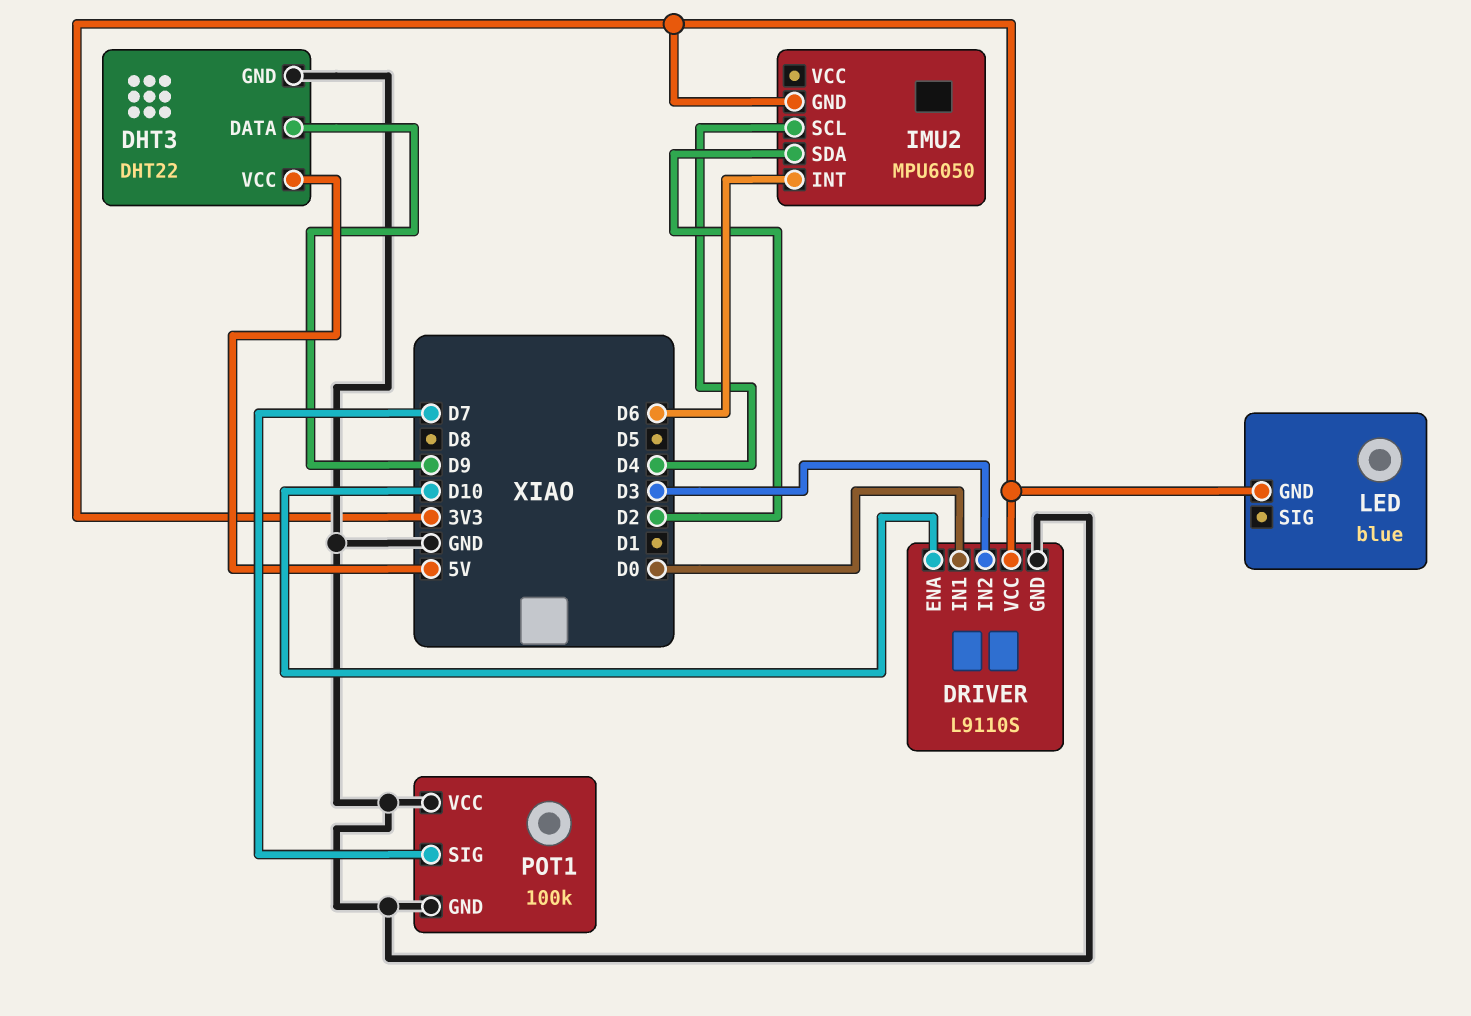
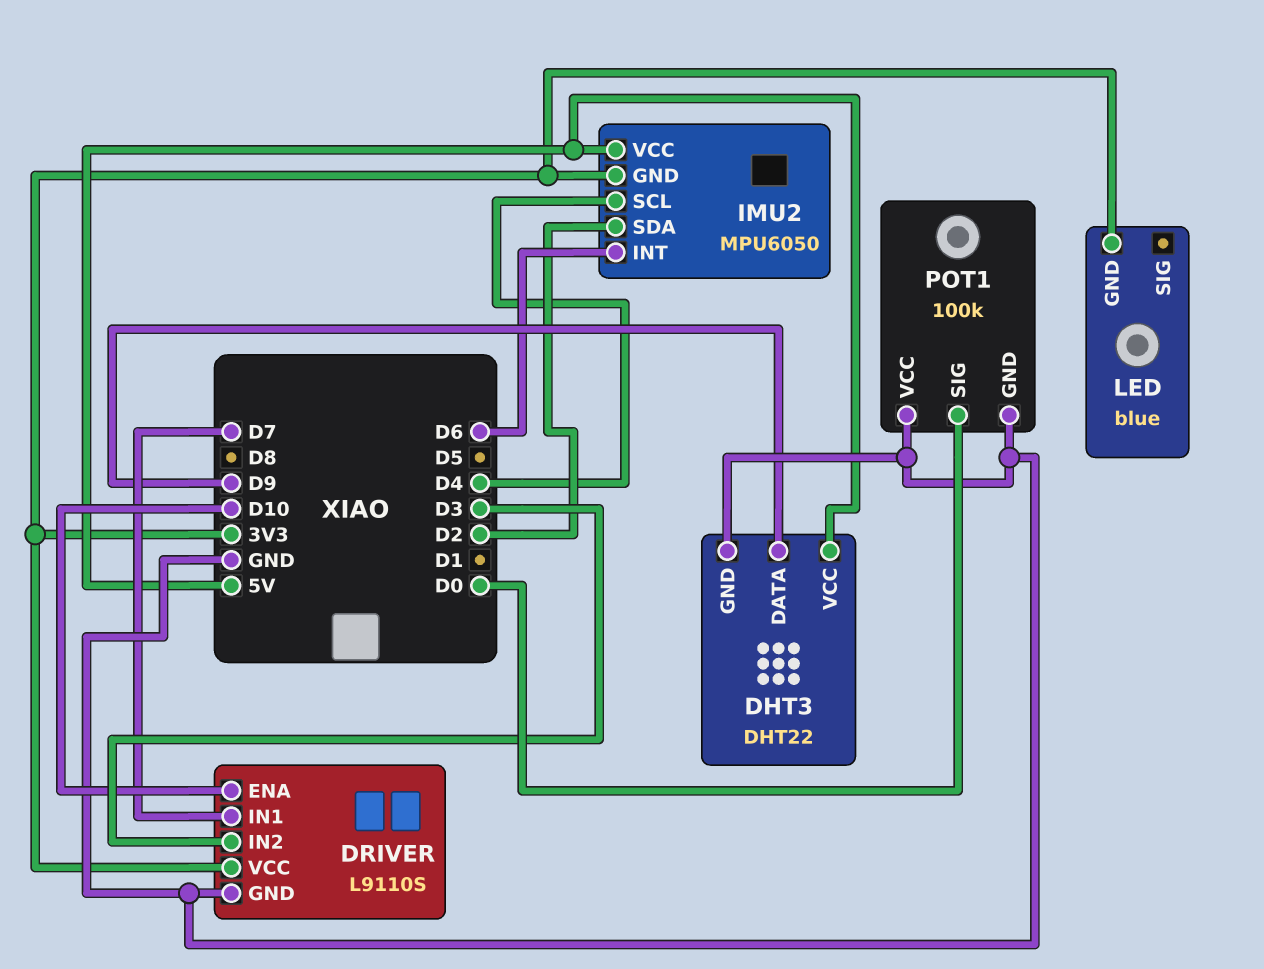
DRIVER pin IN1: D0 -> D7
IMU2 pin VCC: none -> 5V
POT1 pin SIG: D7 -> D0

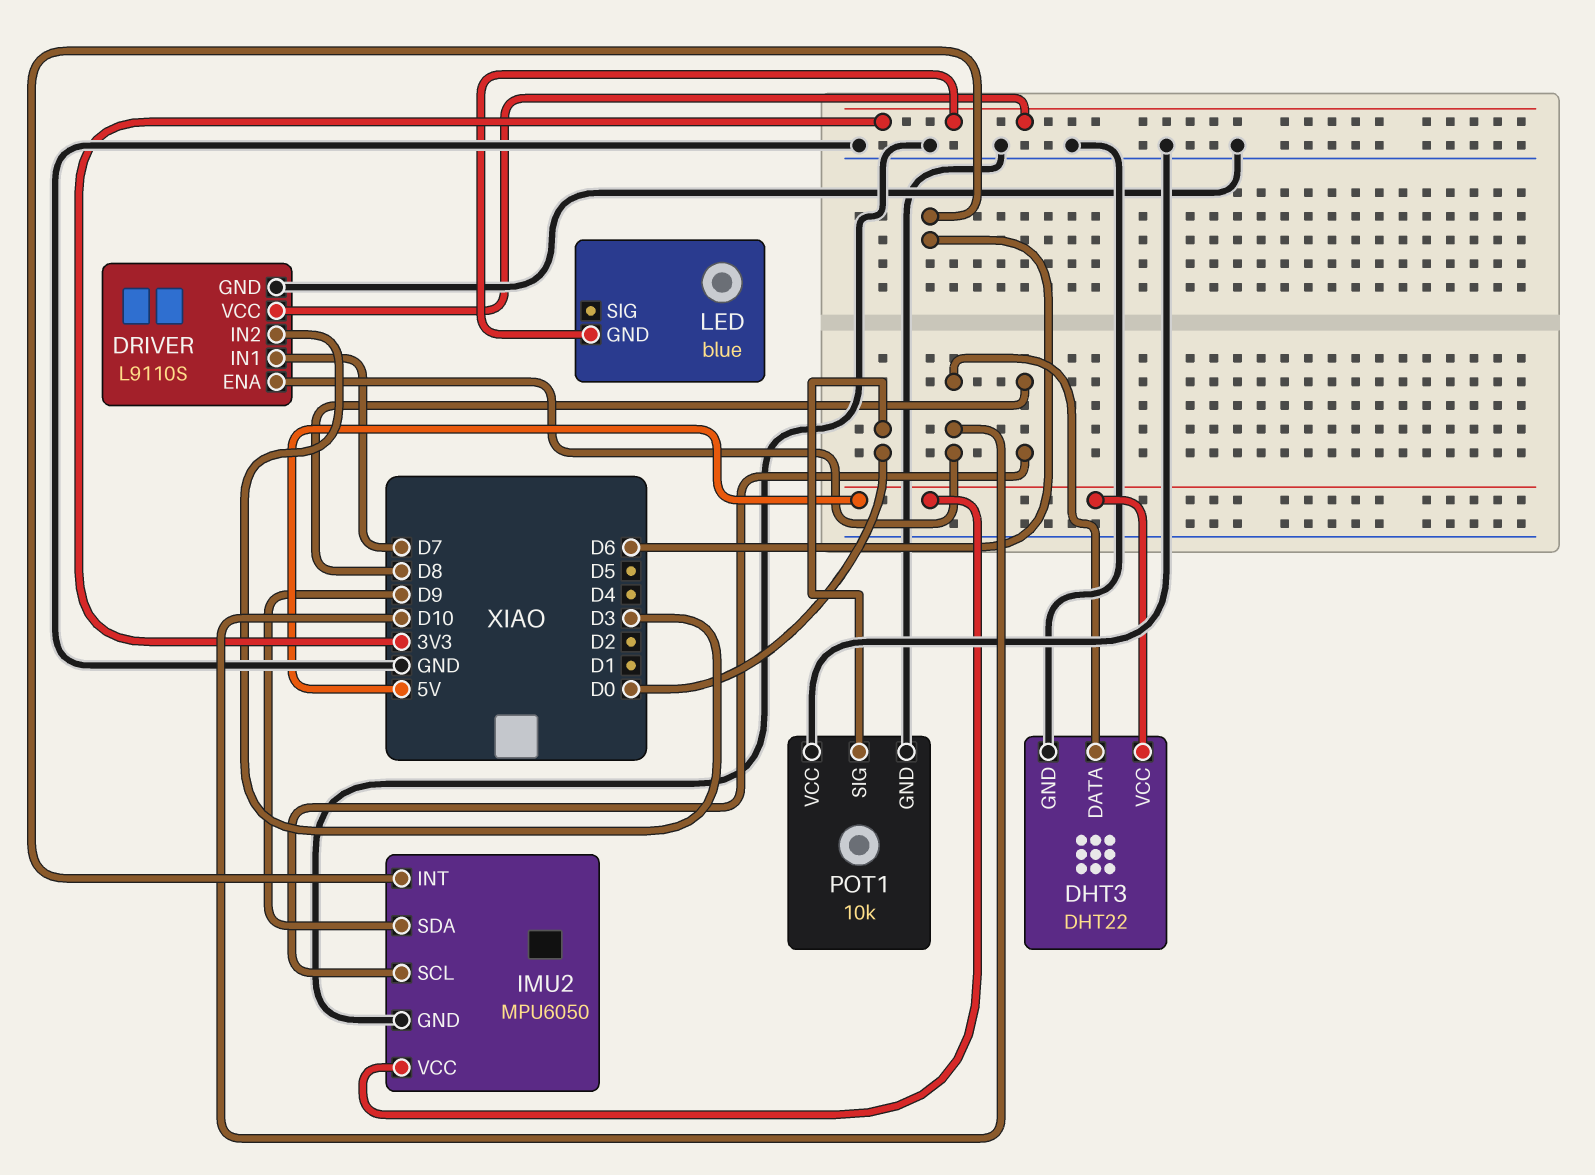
DHT3 pin DATA: D9 -> D10
IMU2 pin GND: 3V3 -> GND
IMU2 pin SCL: D4 -> D8
IMU2 pin SDA: D2 -> D9
POT1: 100k -> 10k

